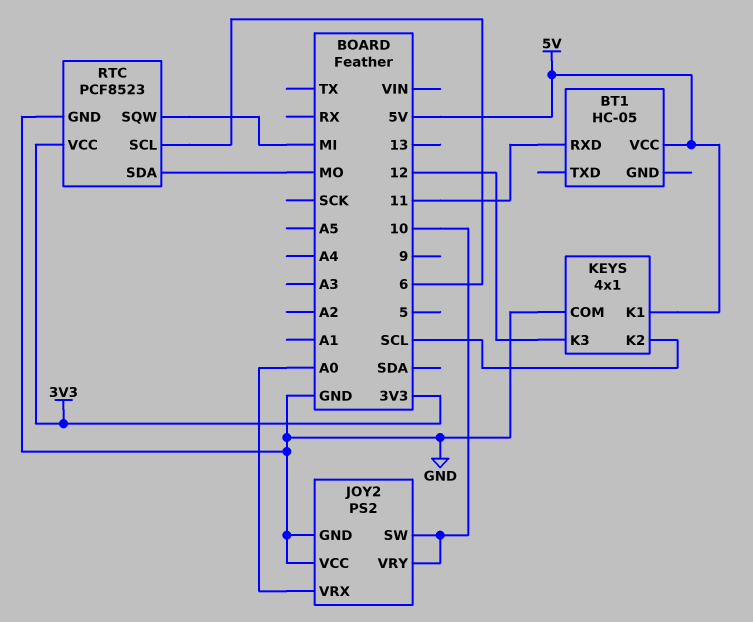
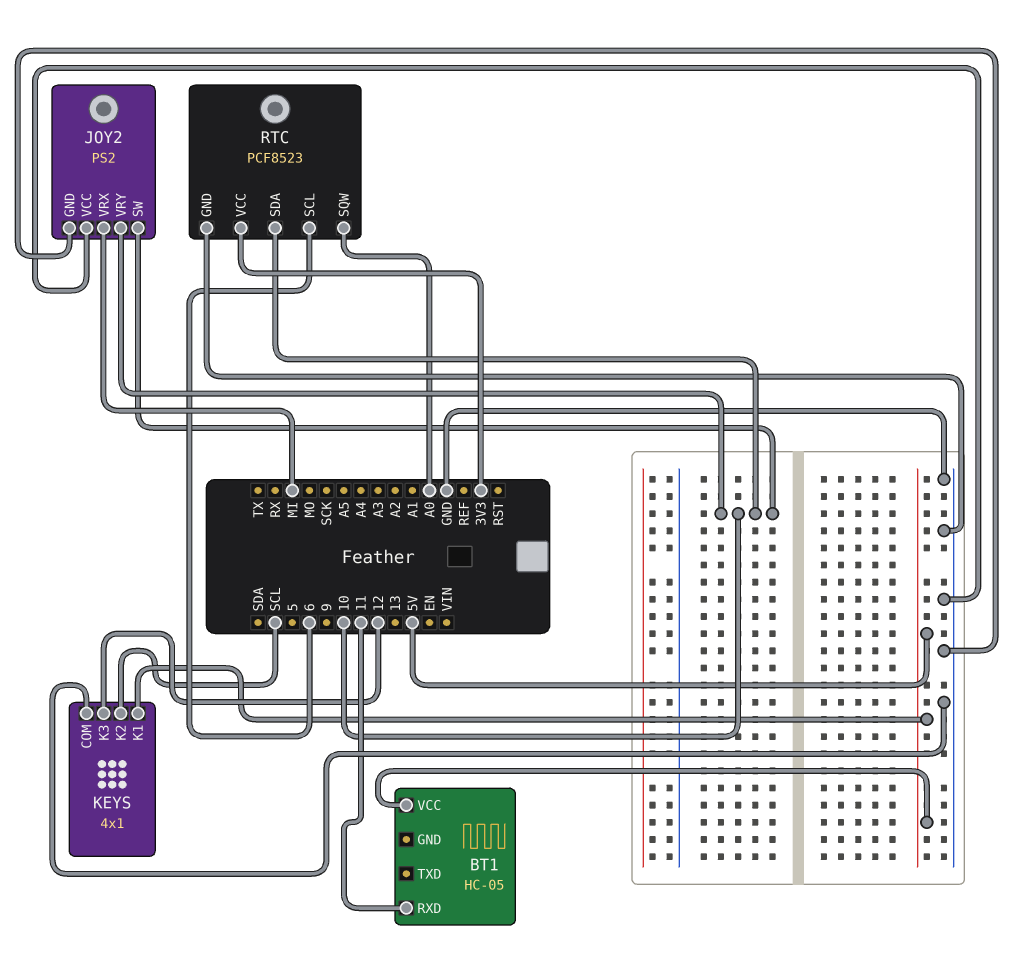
JOY2 pin VRX: A0 -> MI
RTC pin SDA: MO -> 10
RTC pin SQW: MI -> A0

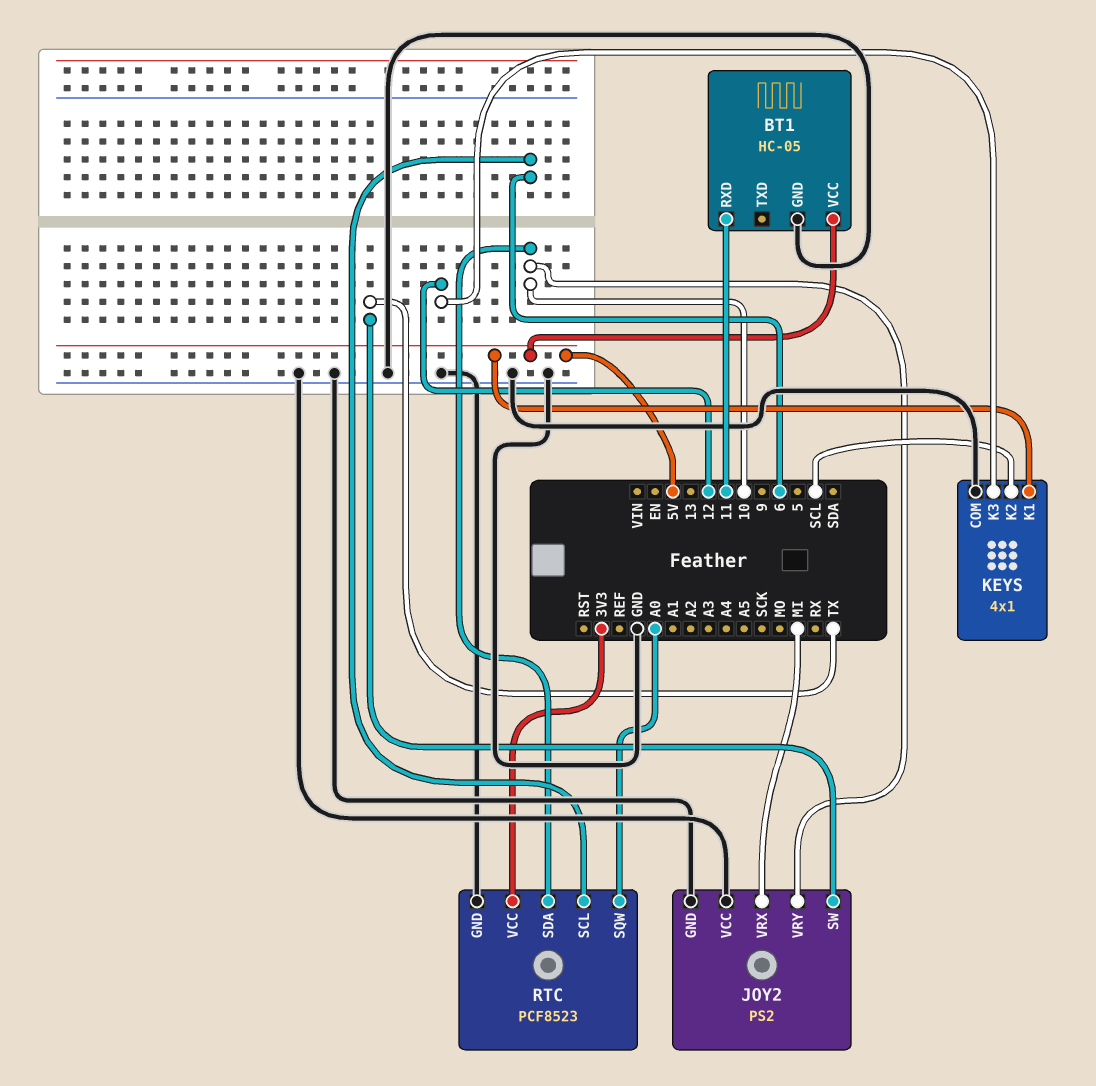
BT1 pin GND: none -> GND
JOY2 pin SW: 10 -> TX

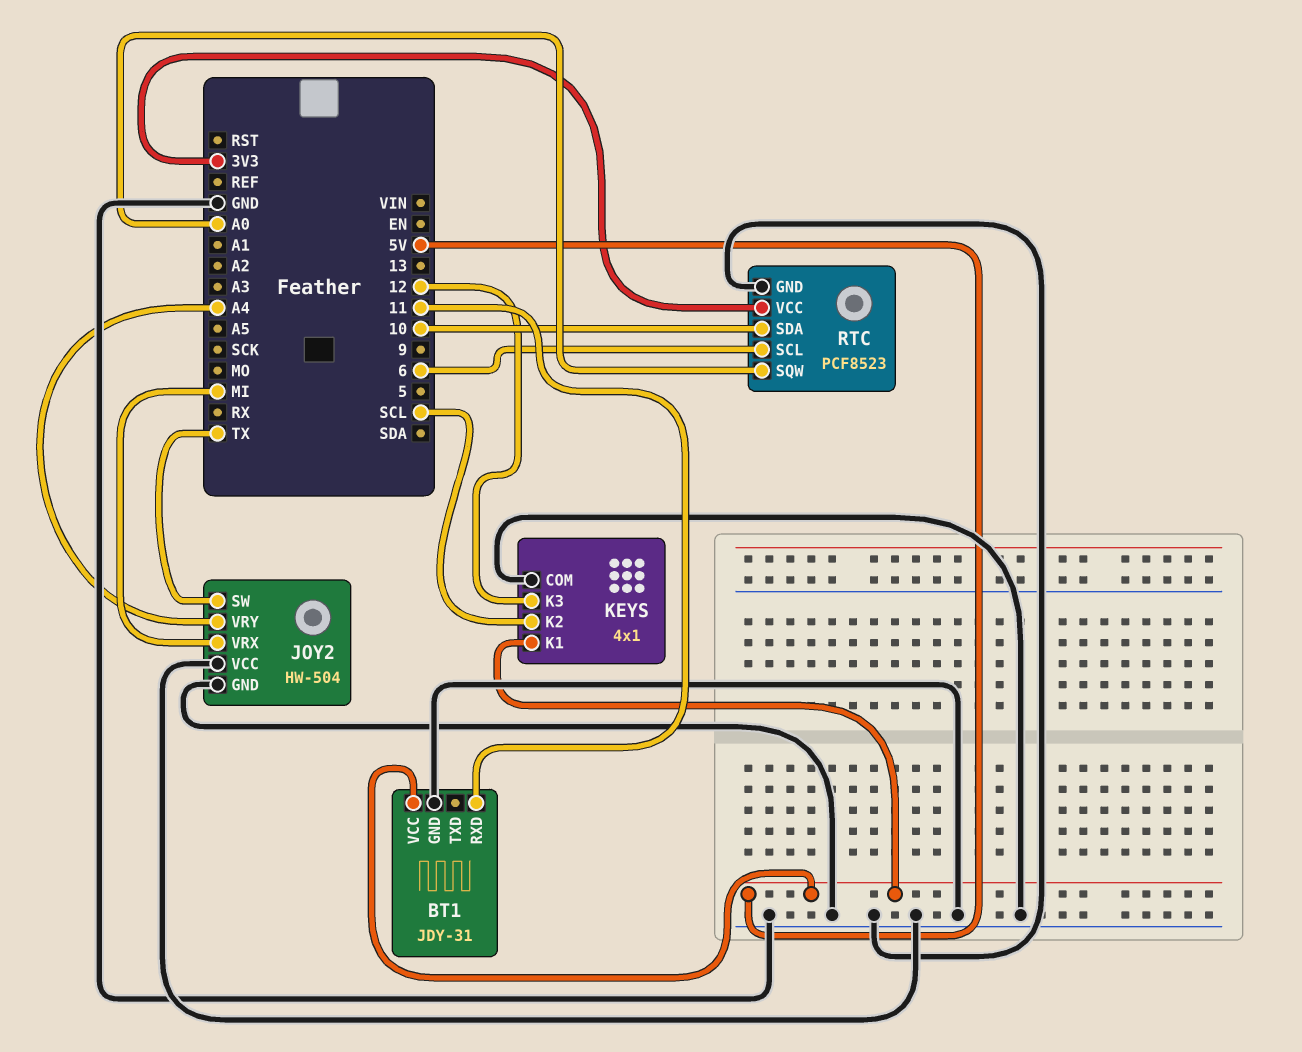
BT1: HC-05 -> JDY-31
JOY2: PS2 -> HW-504
JOY2 pin VRY: 10 -> A4

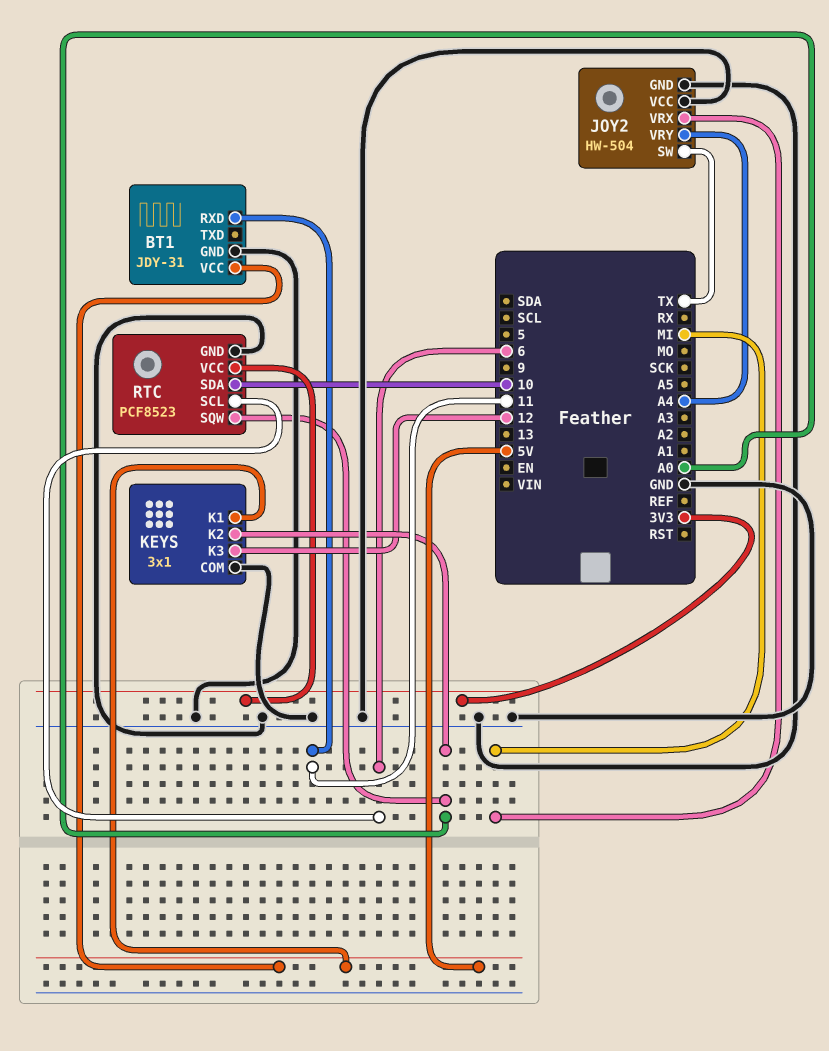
KEYS: 4x1 -> 3x1
KEYS pin K2: SCL -> A0

